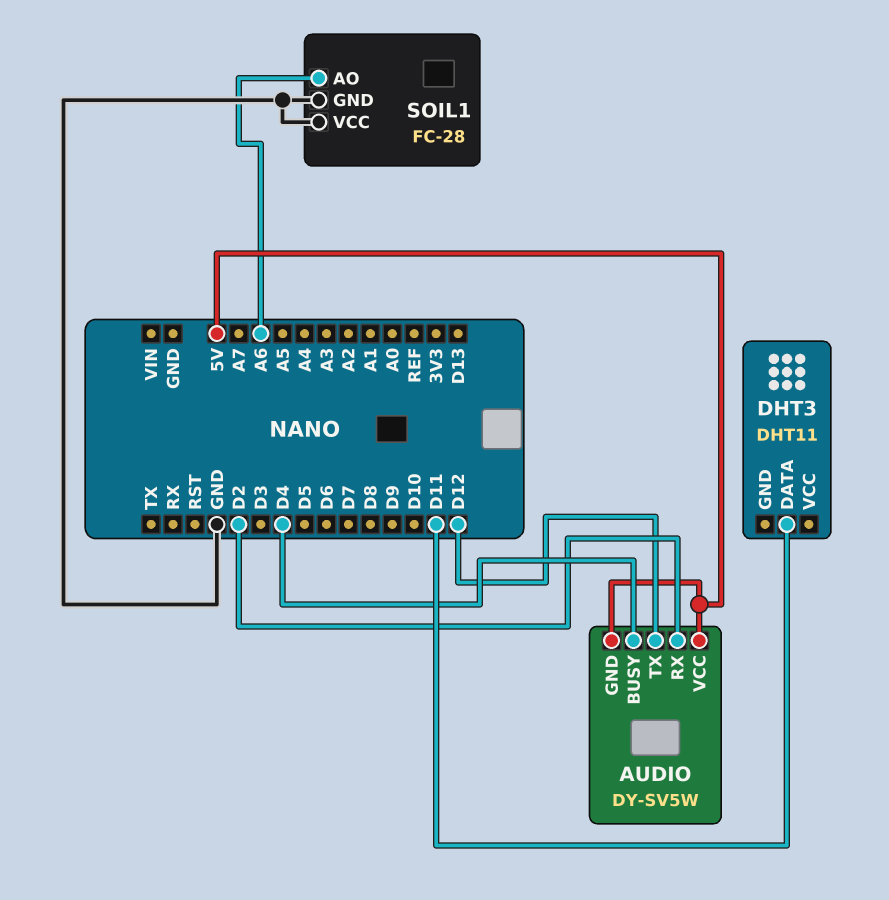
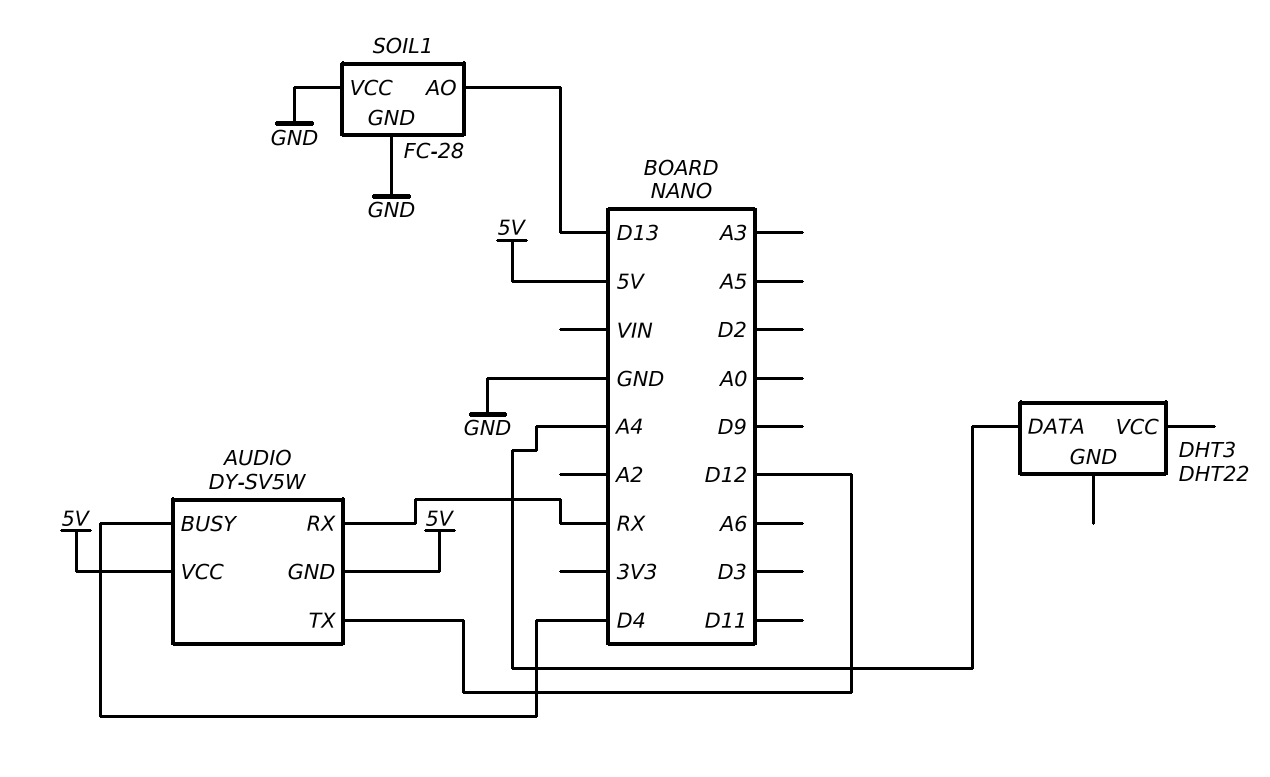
AUDIO pin RX: D2 -> RX
DHT3: DHT11 -> DHT22
DHT3 pin DATA: D11 -> A4
SOIL1 pin AO: A6 -> D13

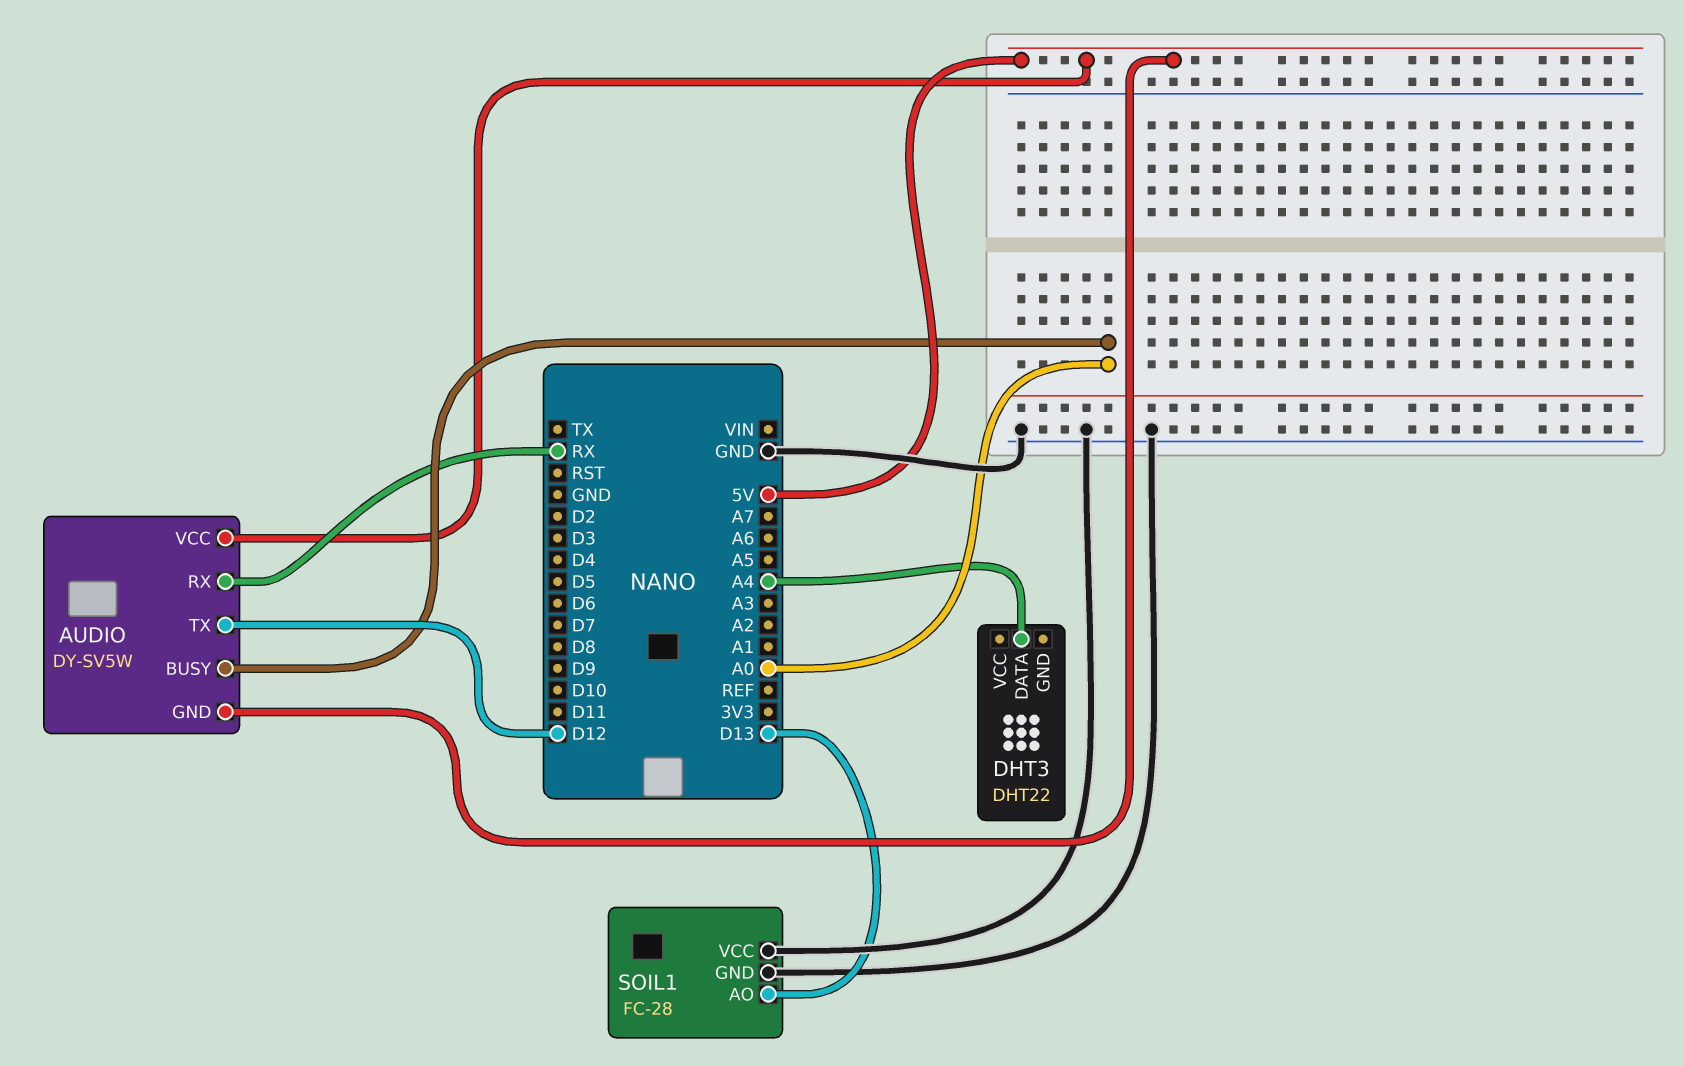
AUDIO pin BUSY: D4 -> A0

